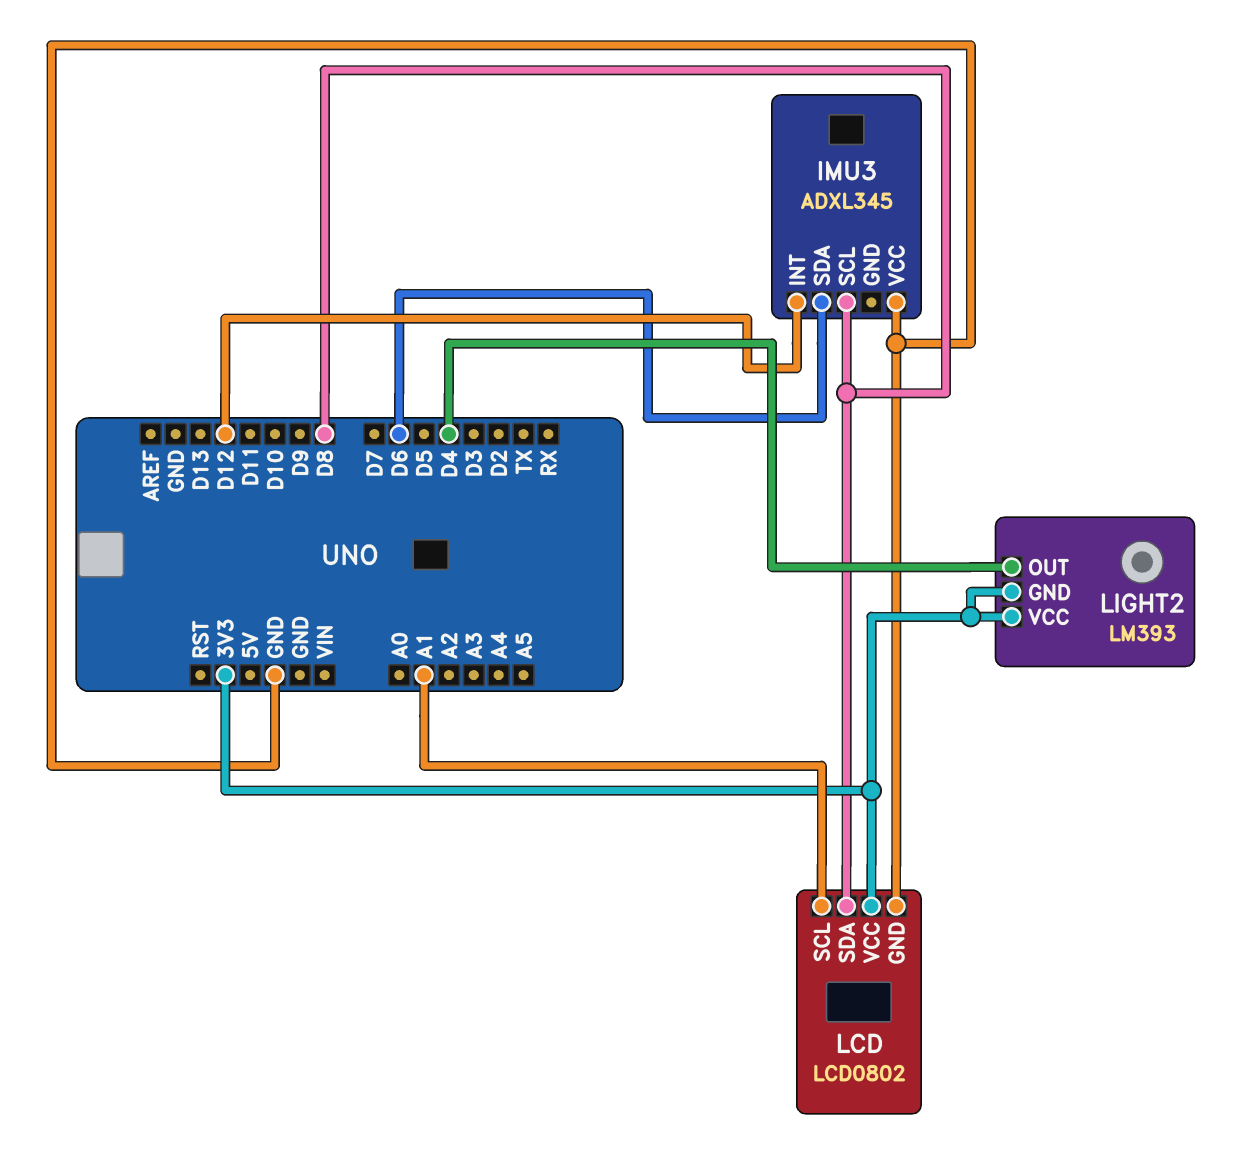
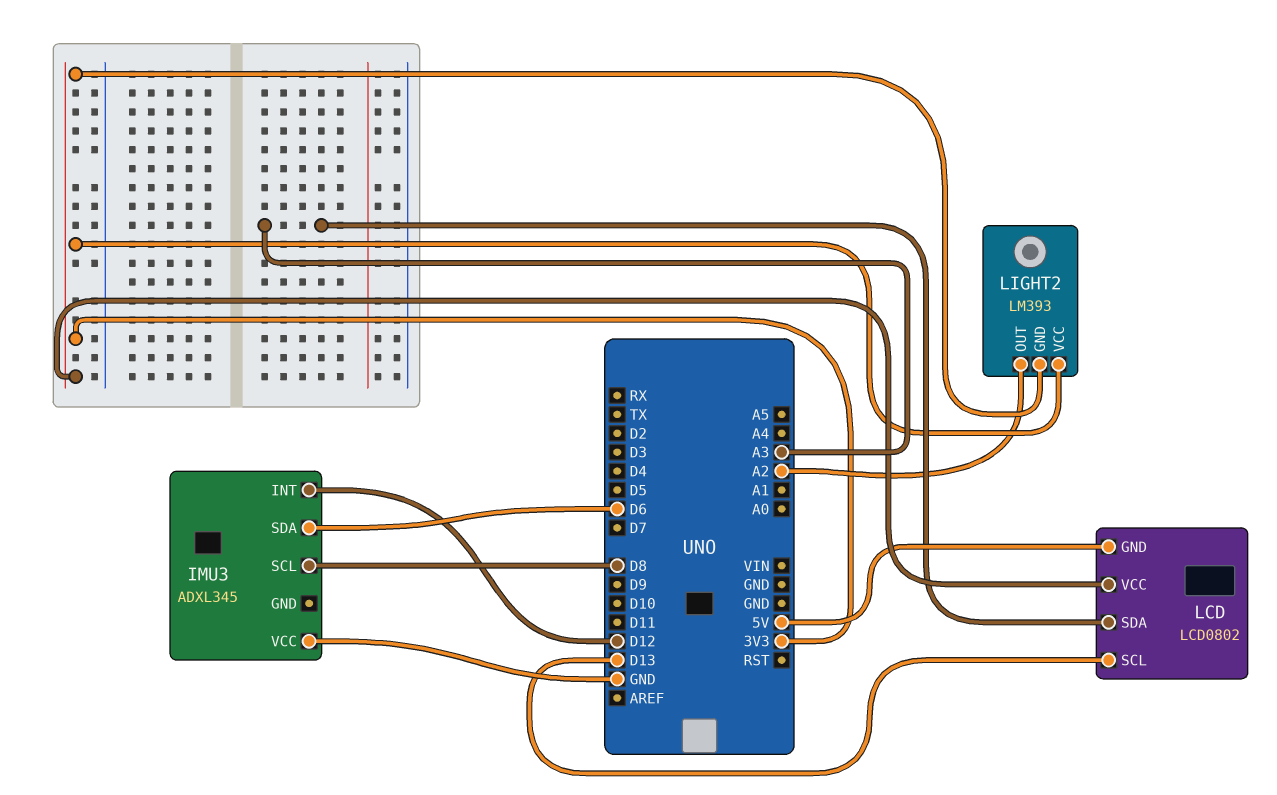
LCD pin GND: GND -> 5V
LCD pin SCL: A1 -> D13
LCD pin SDA: D8 -> A3
LIGHT2 pin OUT: D4 -> A2

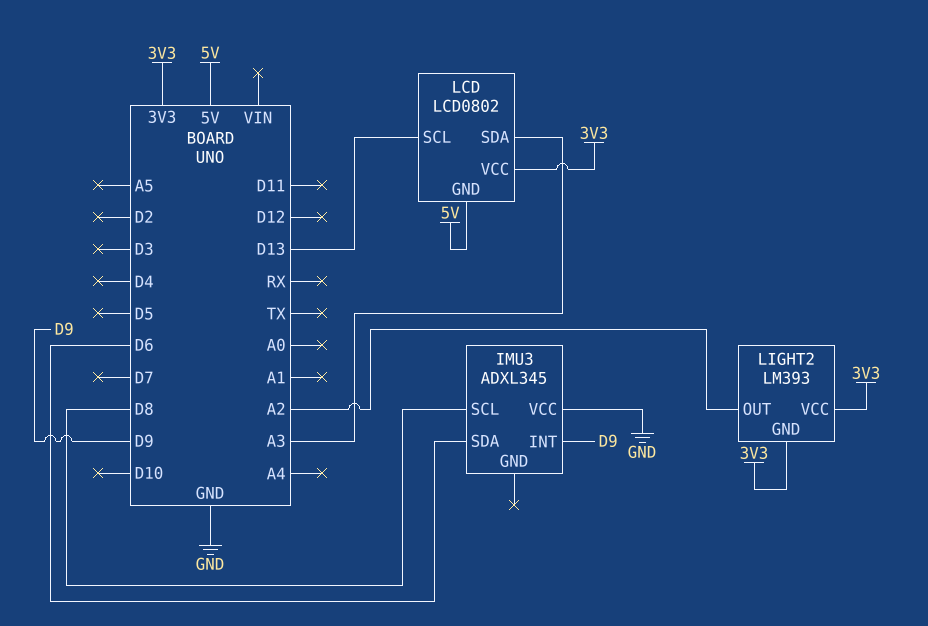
IMU3 pin INT: D12 -> D9

